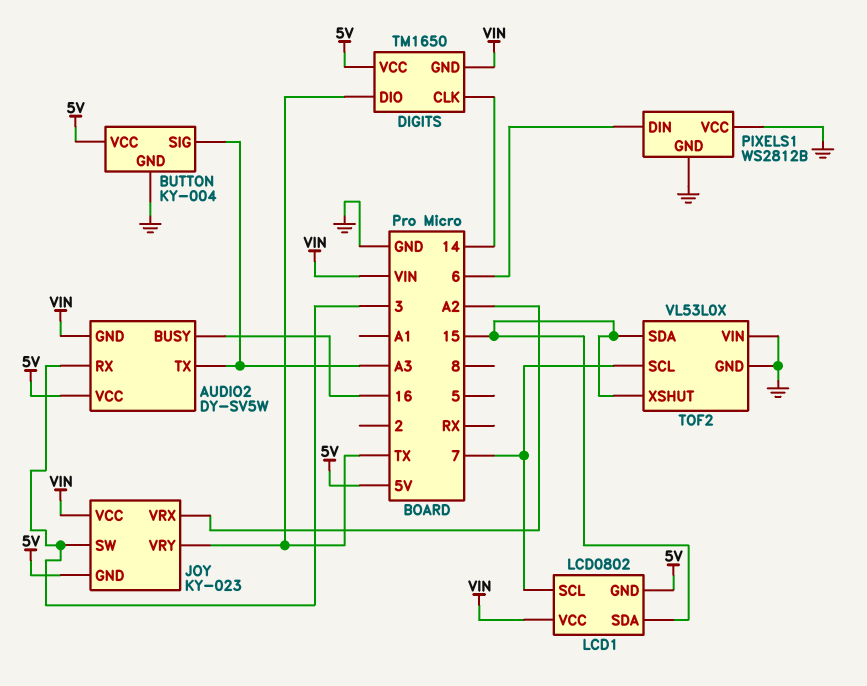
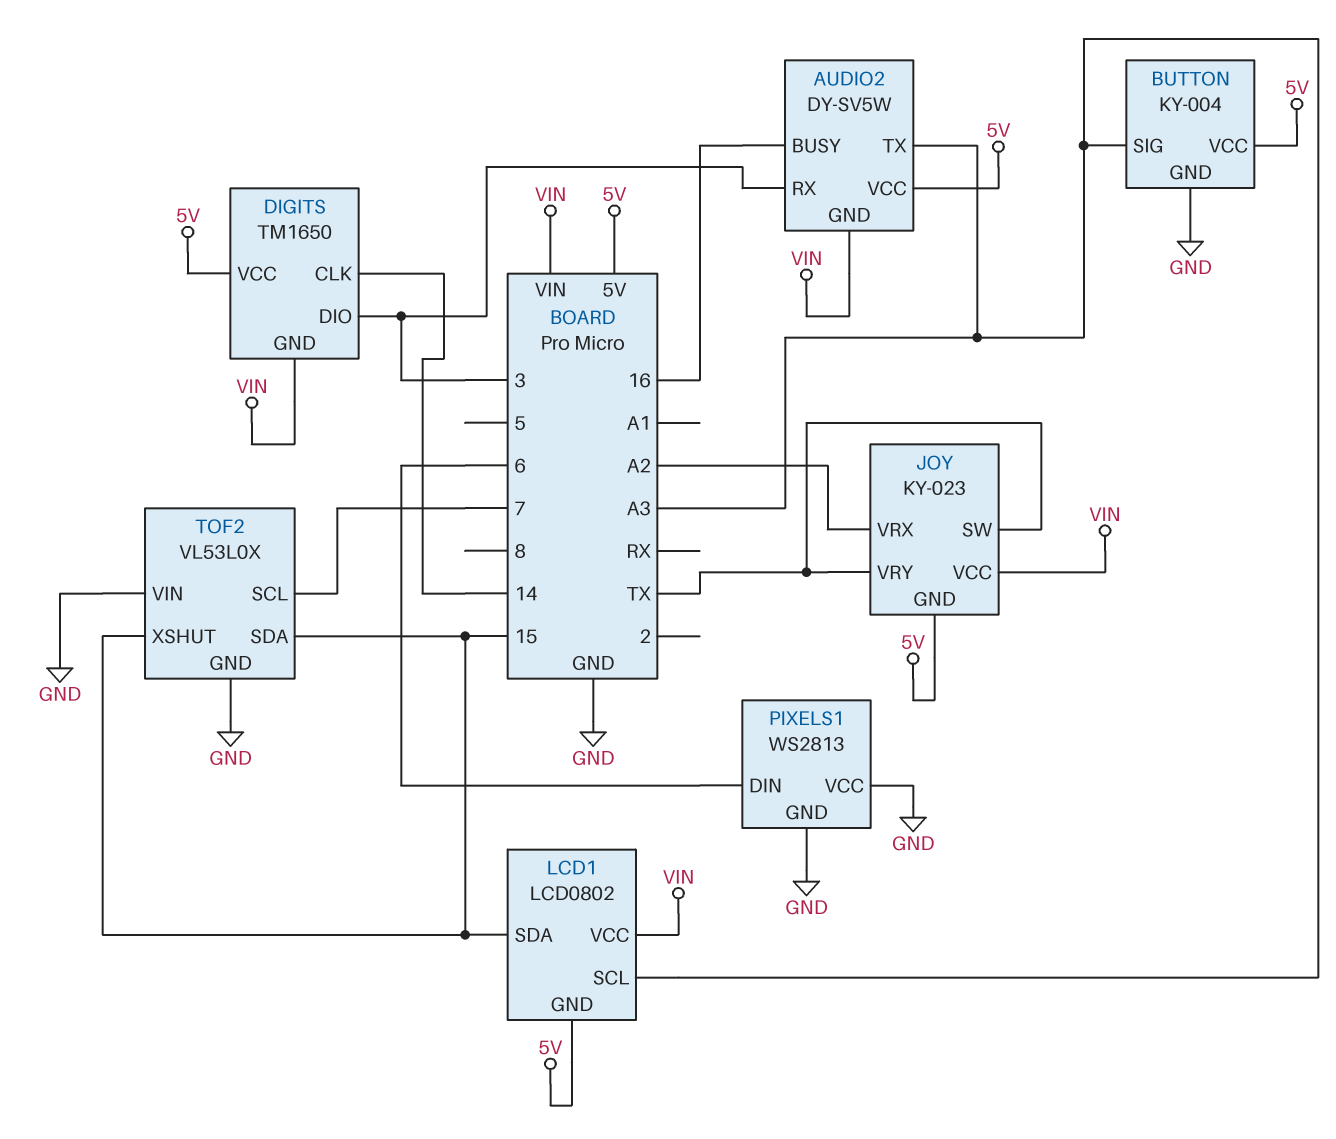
DIGITS pin DIO: TX -> 3
JOY pin SW: 3 -> TX
LCD1 pin SCL: 7 -> A3
PIXELS1: WS2812B -> WS2813

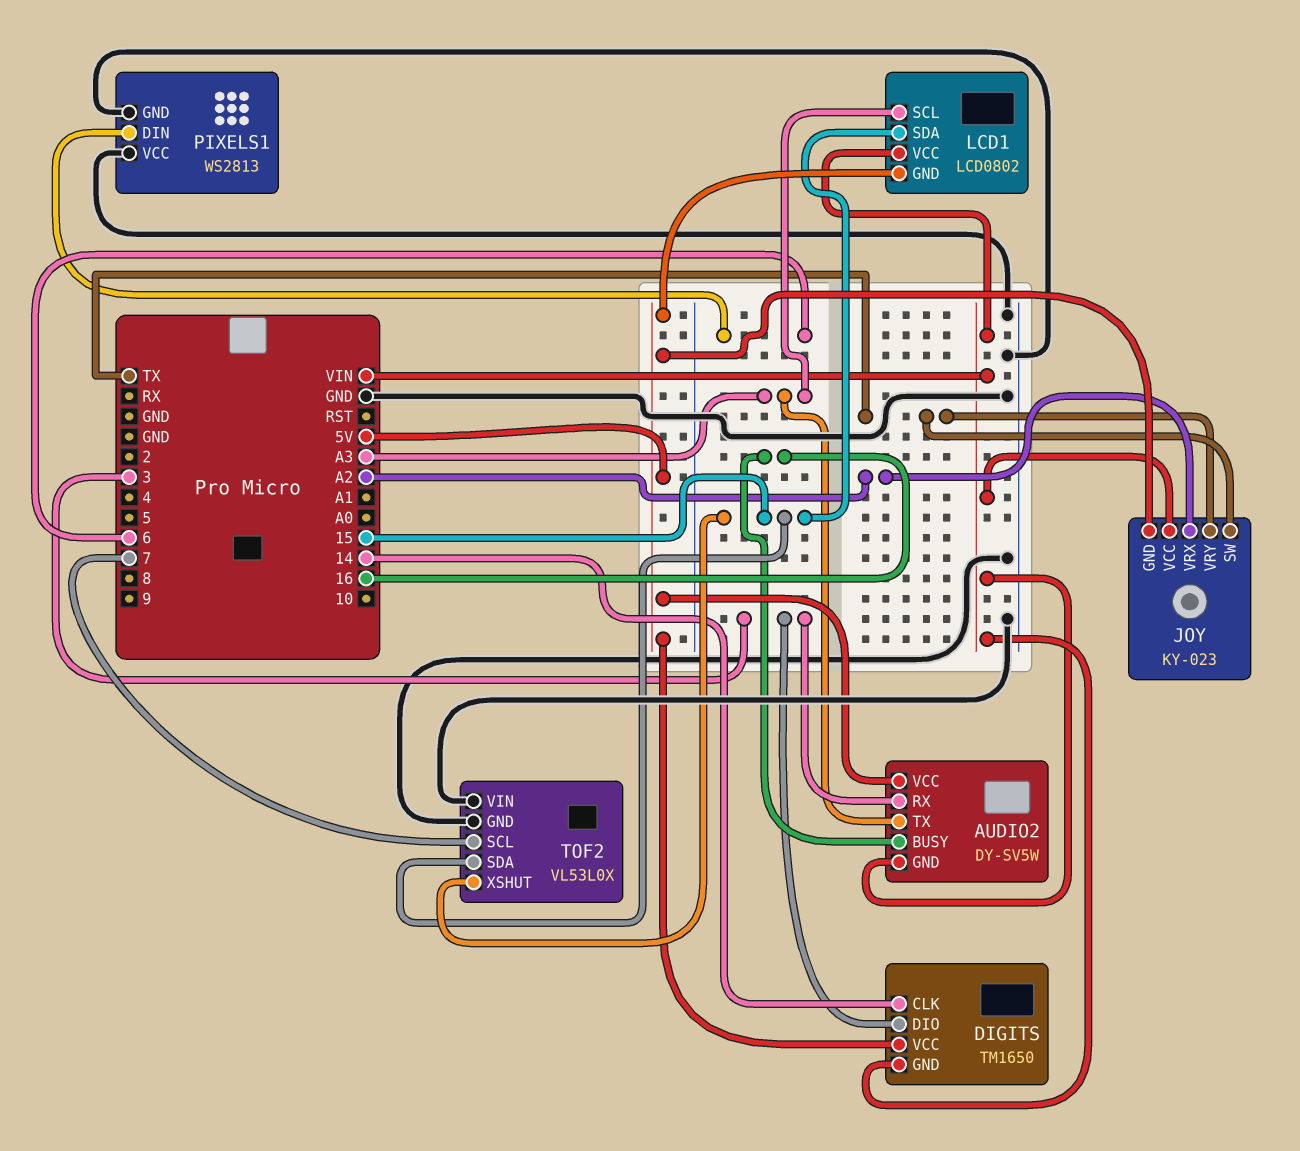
BUTTON: KY-004 -> none
BUTTON pin GND: GND -> none
BUTTON pin SIG: A3 -> none
BUTTON pin VCC: 5V -> none

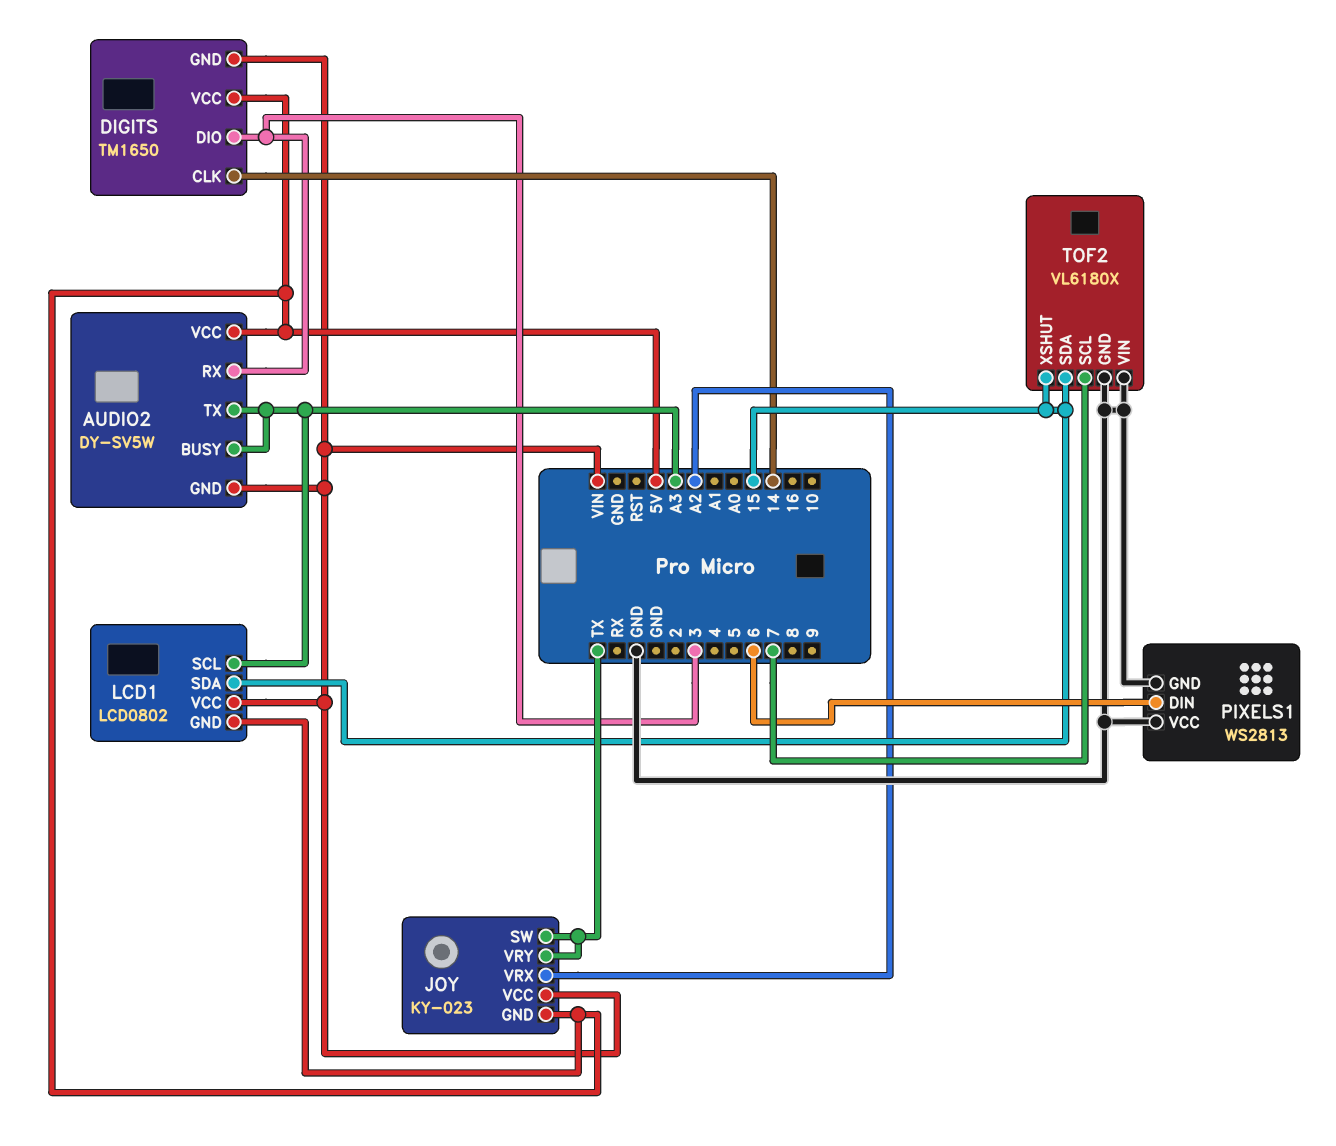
AUDIO2 pin BUSY: 16 -> A3
TOF2: VL53L0X -> VL6180X

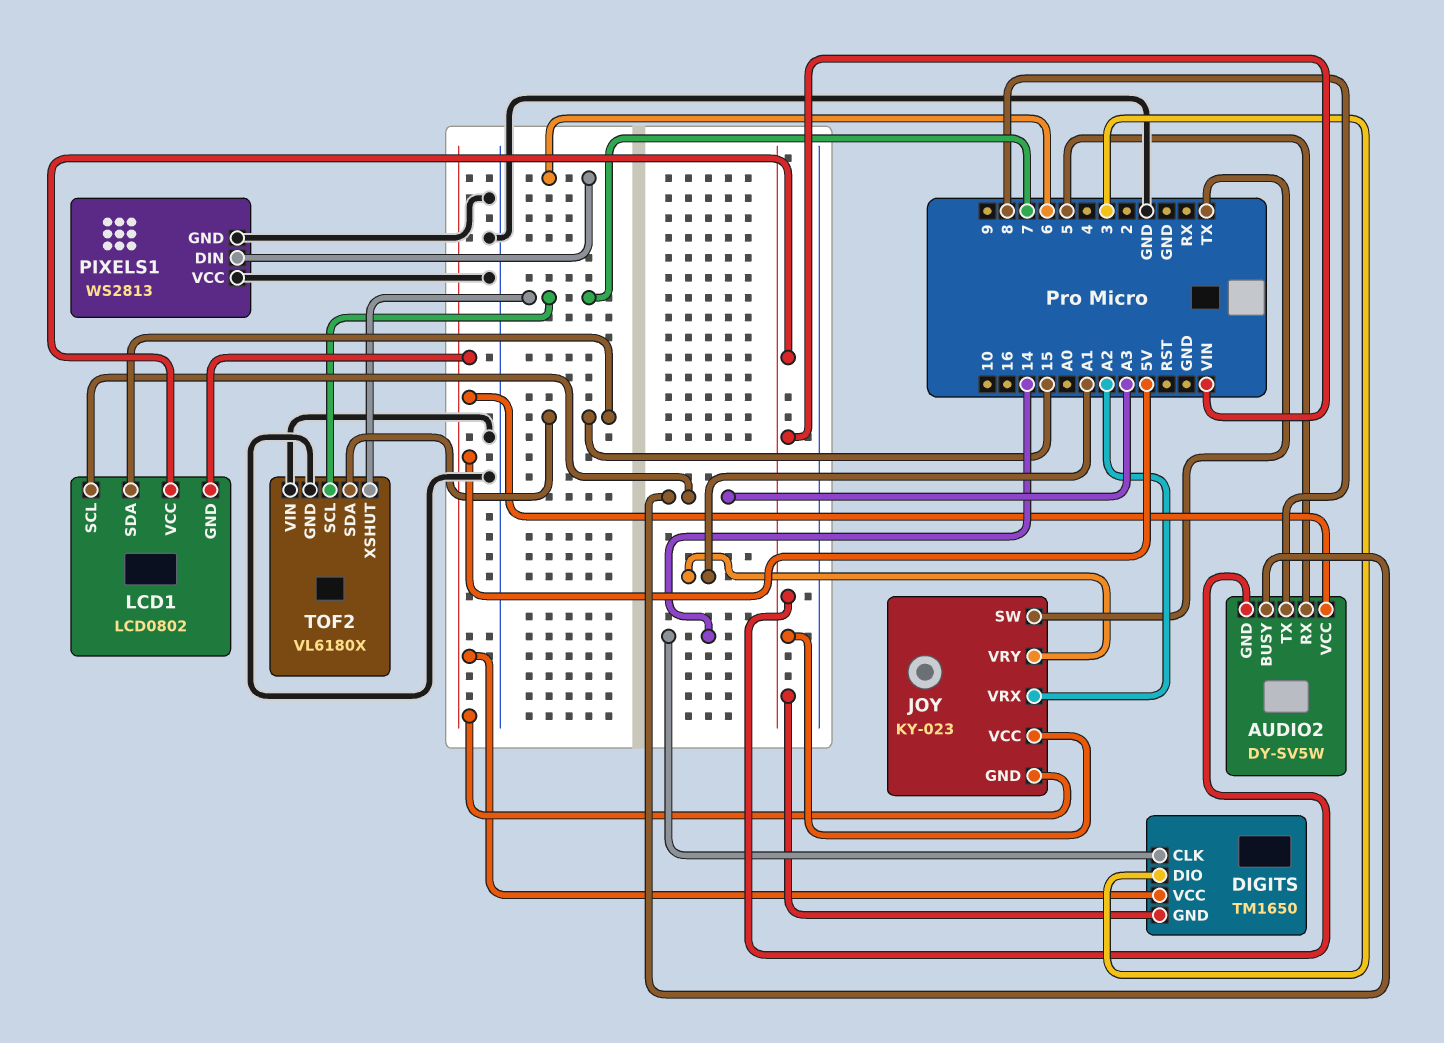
AUDIO2 pin RX: 3 -> 5
AUDIO2 pin TX: A3 -> 8
JOY pin VRY: TX -> A1
TOF2 pin XSHUT: 15 -> 7

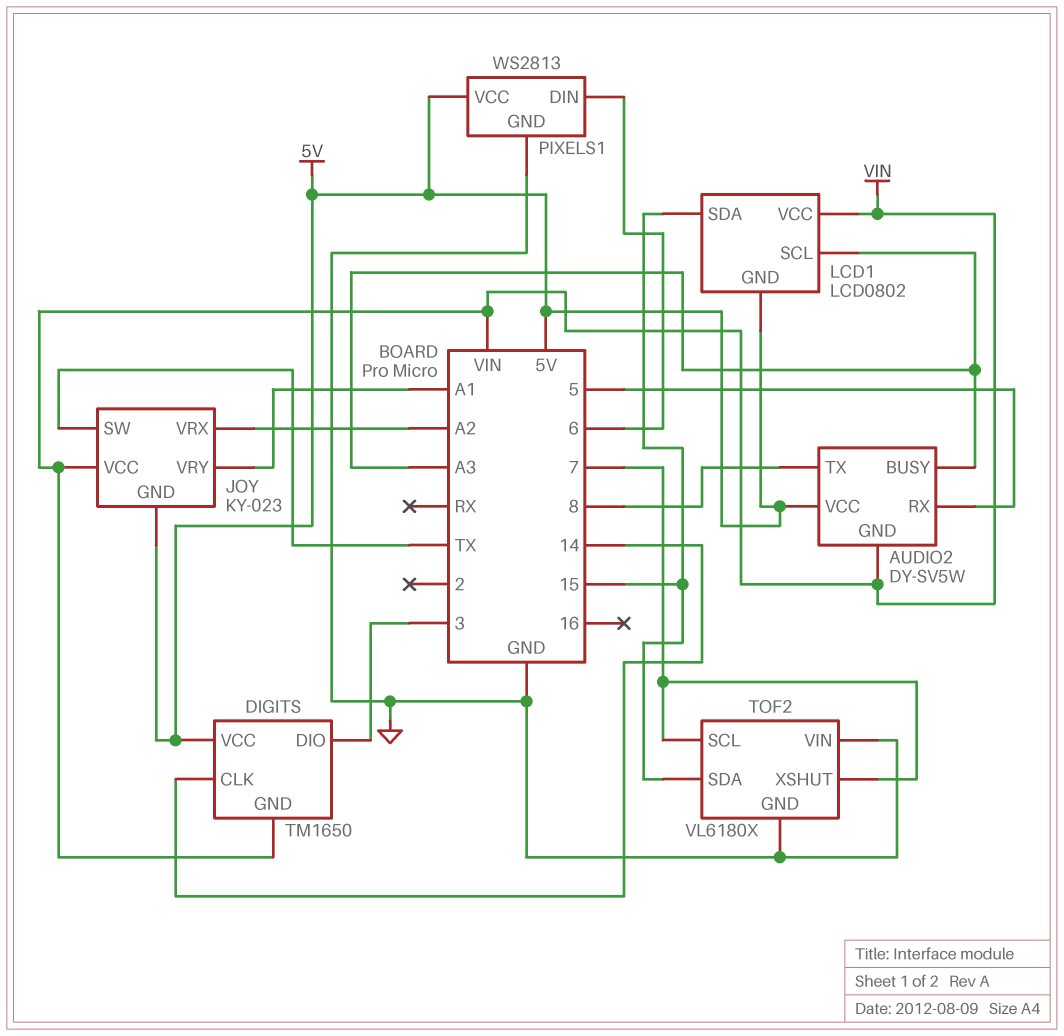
PIXELS1 pin VCC: GND -> 5V

